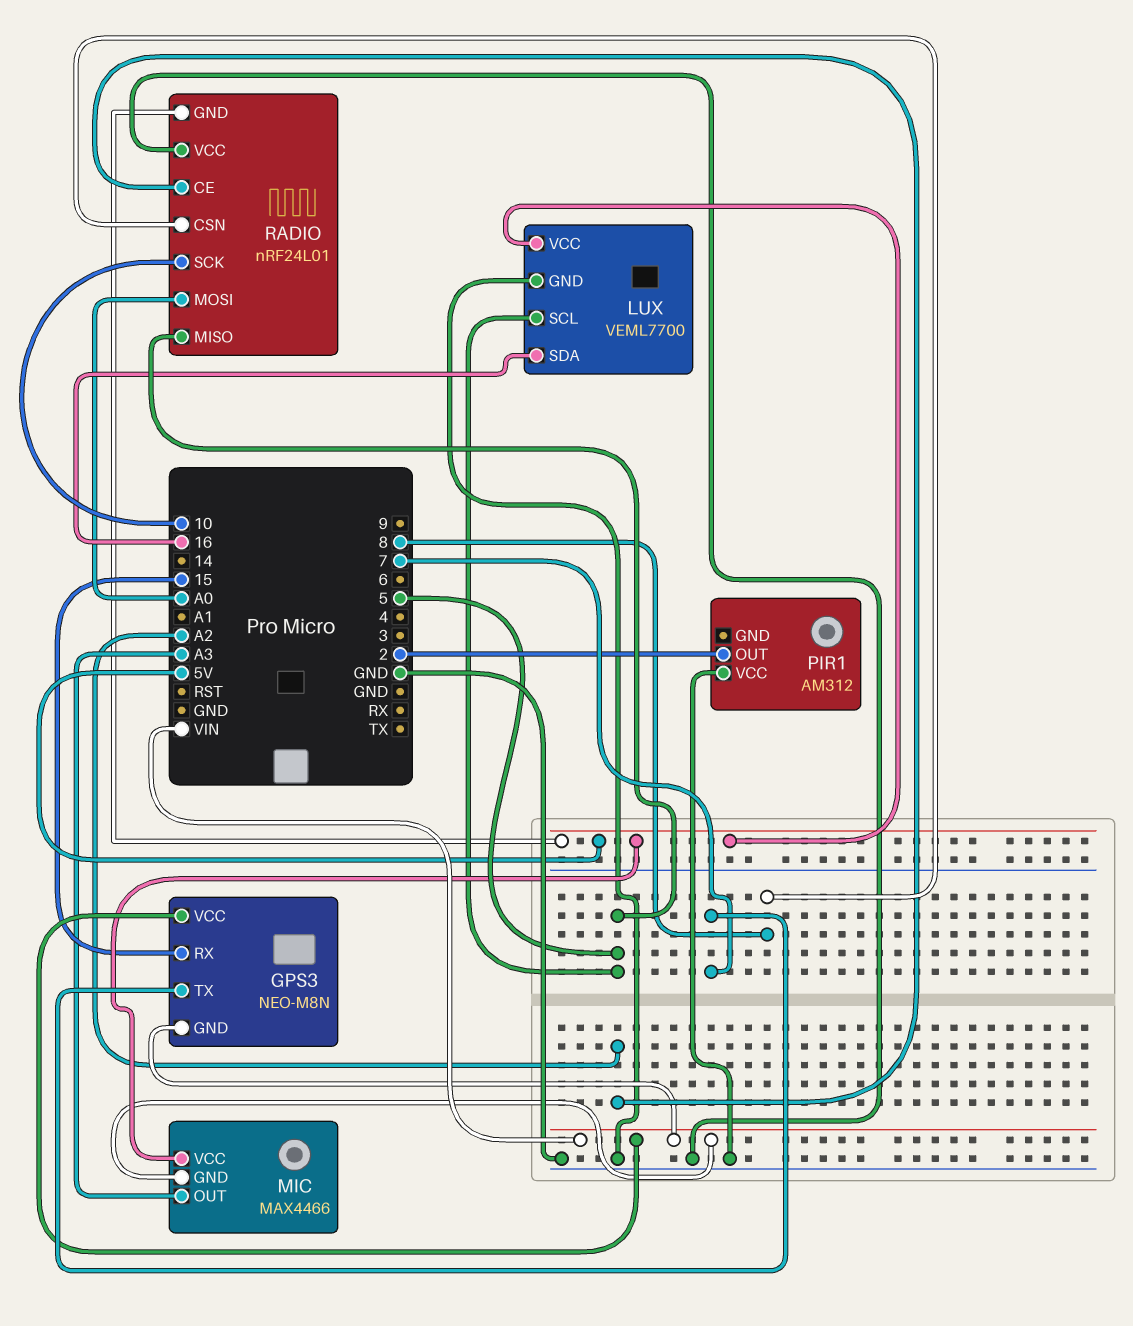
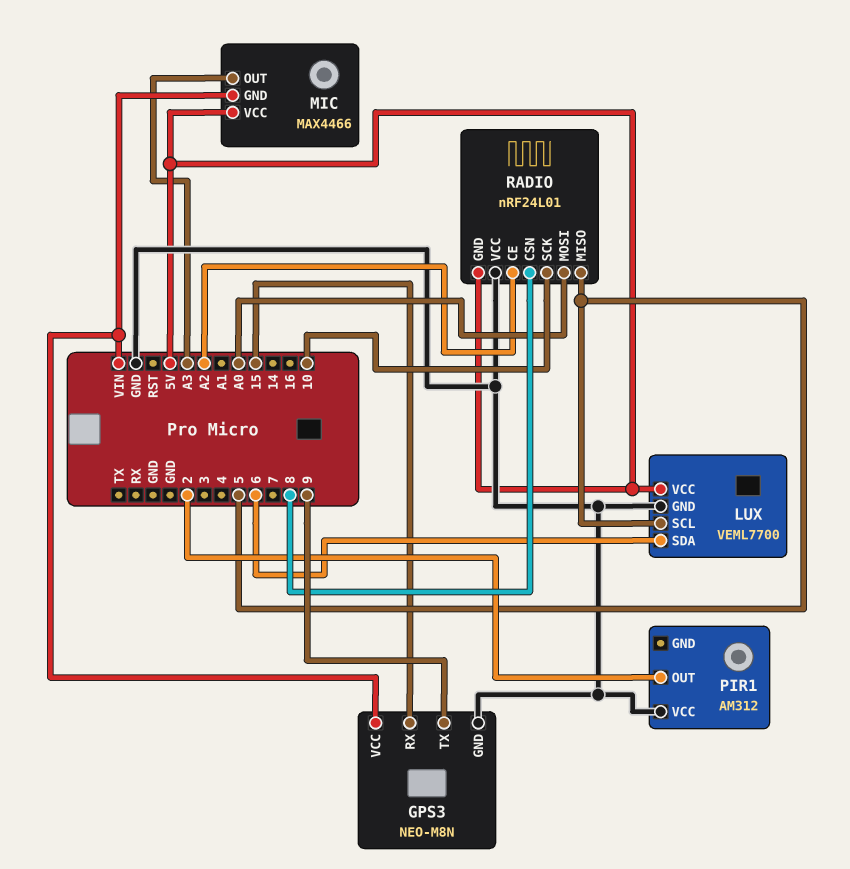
GPS3 pin GND: VIN -> GND
GPS3 pin TX: 7 -> 9
LUX pin SDA: 16 -> 6

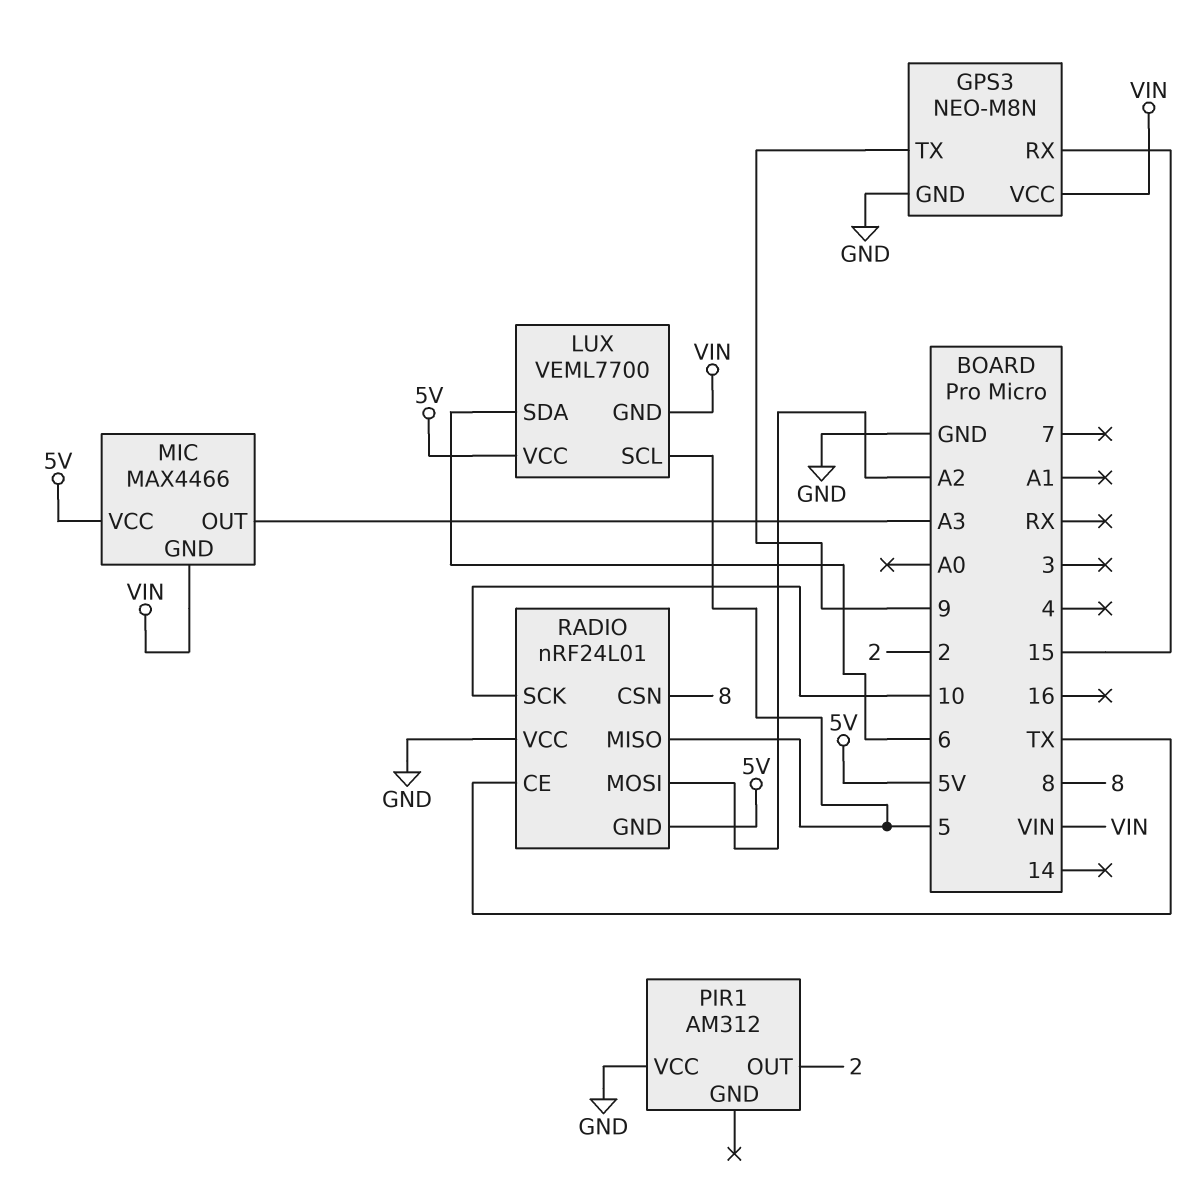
LUX pin GND: GND -> VIN
RADIO pin CE: A2 -> TX
RADIO pin MOSI: A0 -> A2

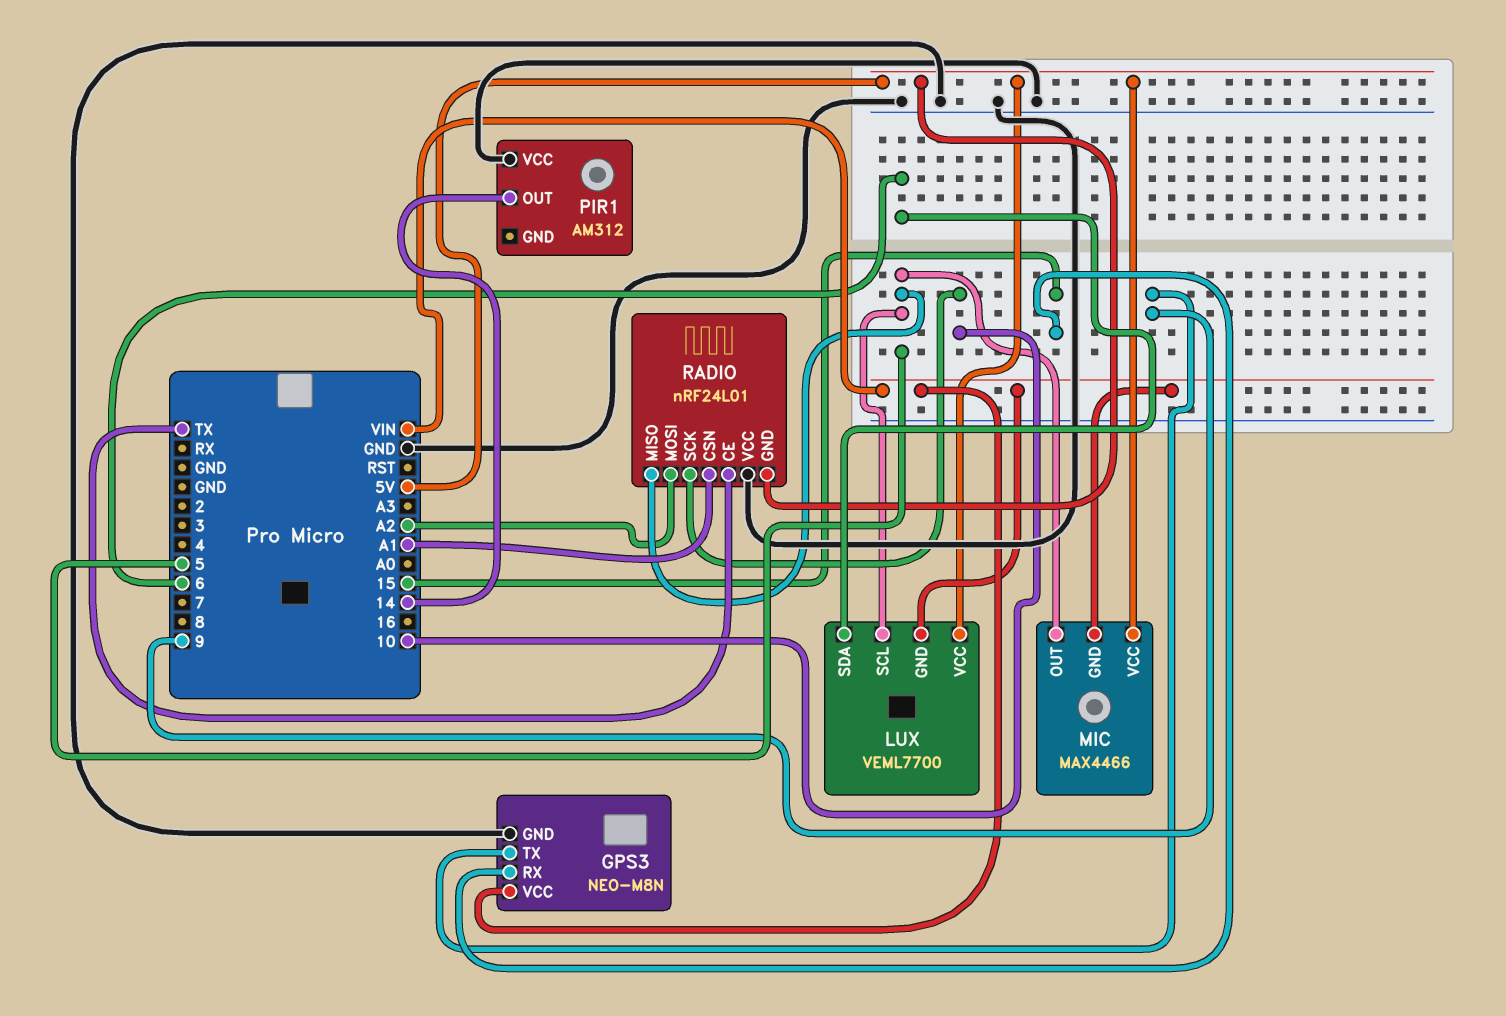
MIC pin OUT: A3 -> 5
PIR1 pin OUT: 2 -> 14
RADIO pin CSN: 8 -> A1

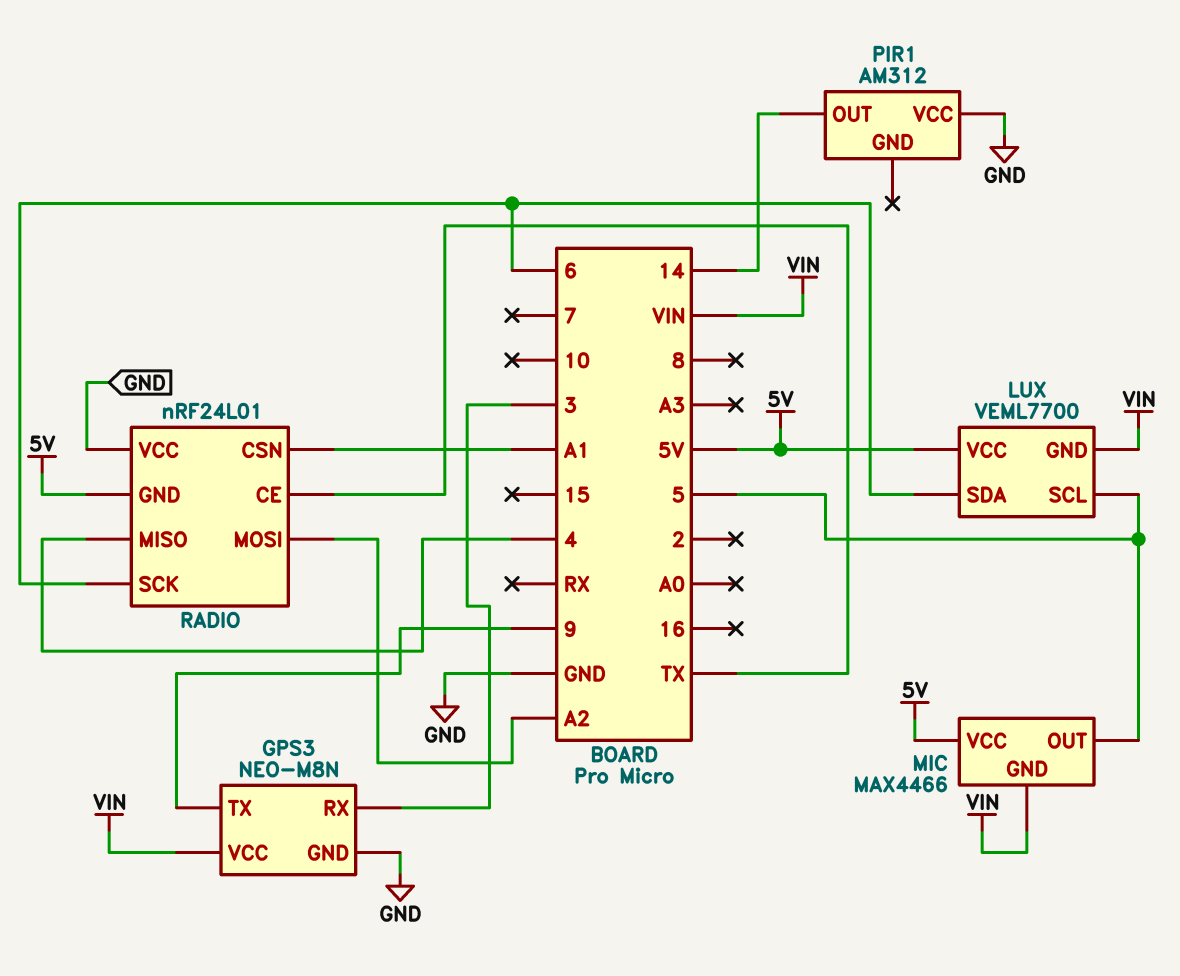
GPS3 pin RX: 15 -> 3
RADIO pin MISO: 5 -> 4
RADIO pin SCK: 10 -> 6

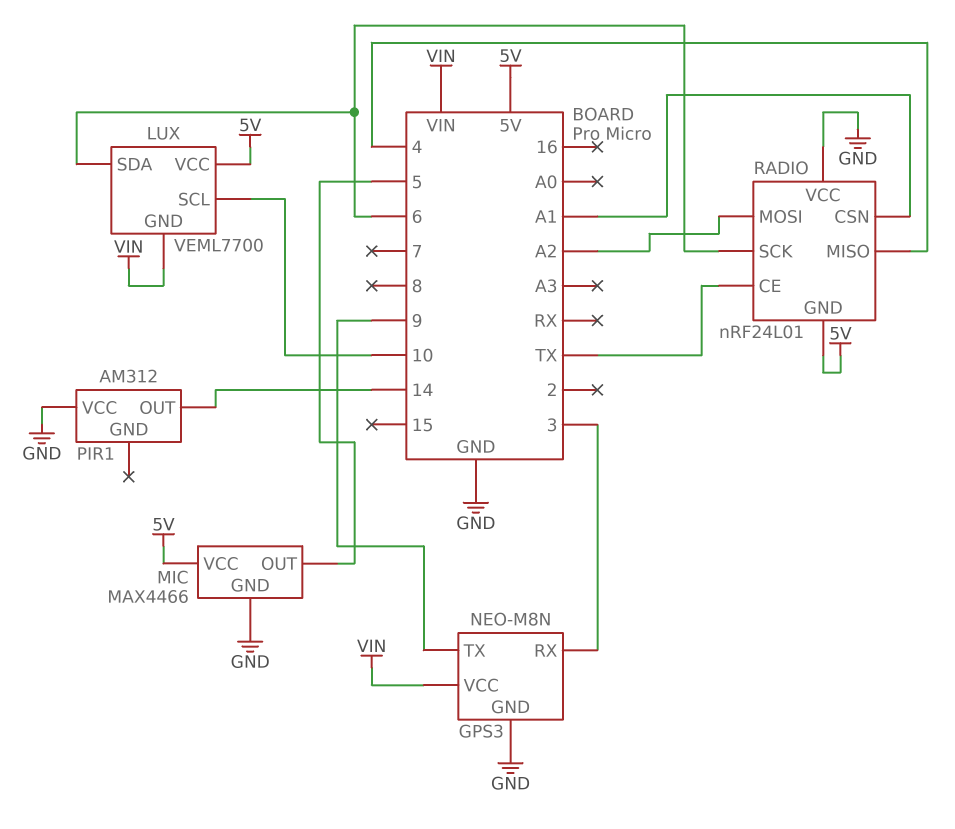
LUX pin SCL: 5 -> 10
MIC pin GND: VIN -> GND

